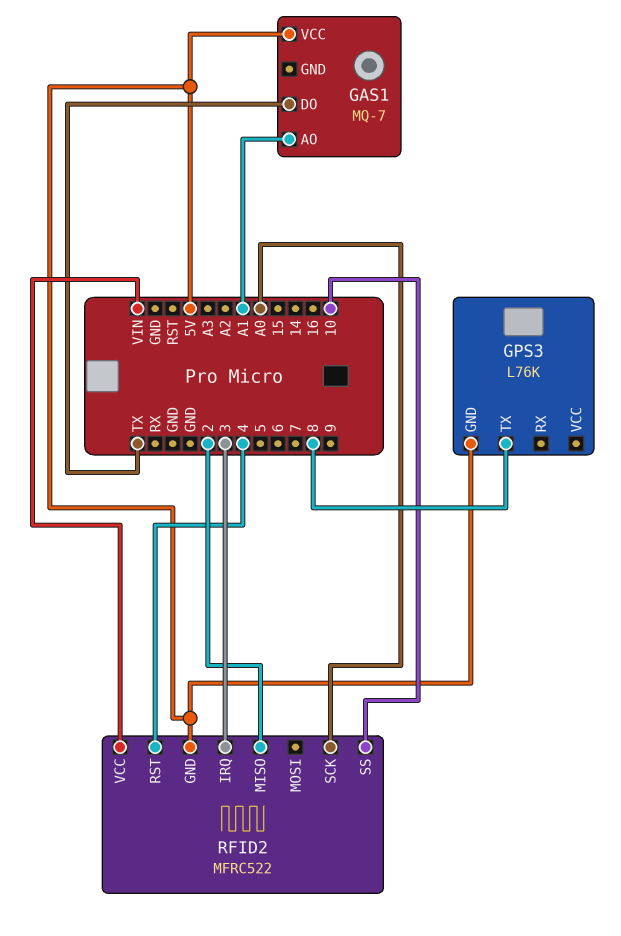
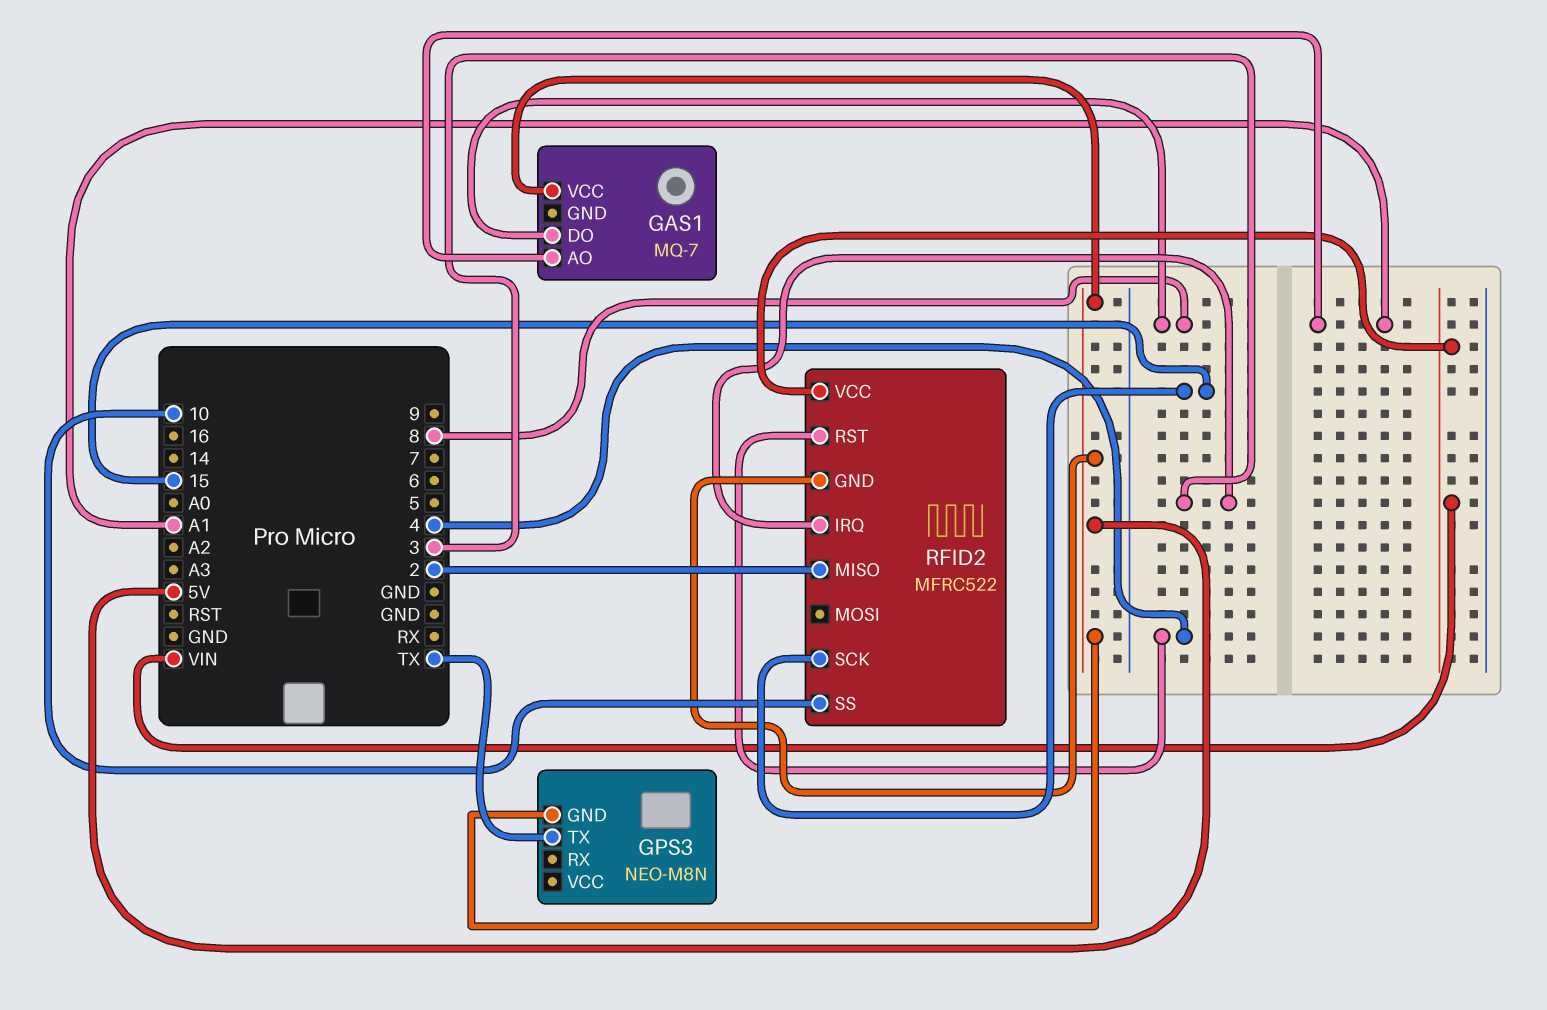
GAS1 pin DO: TX -> 8
GPS3: L76K -> NEO-M8N
GPS3 pin TX: 8 -> TX
RFID2 pin SCK: A0 -> 15

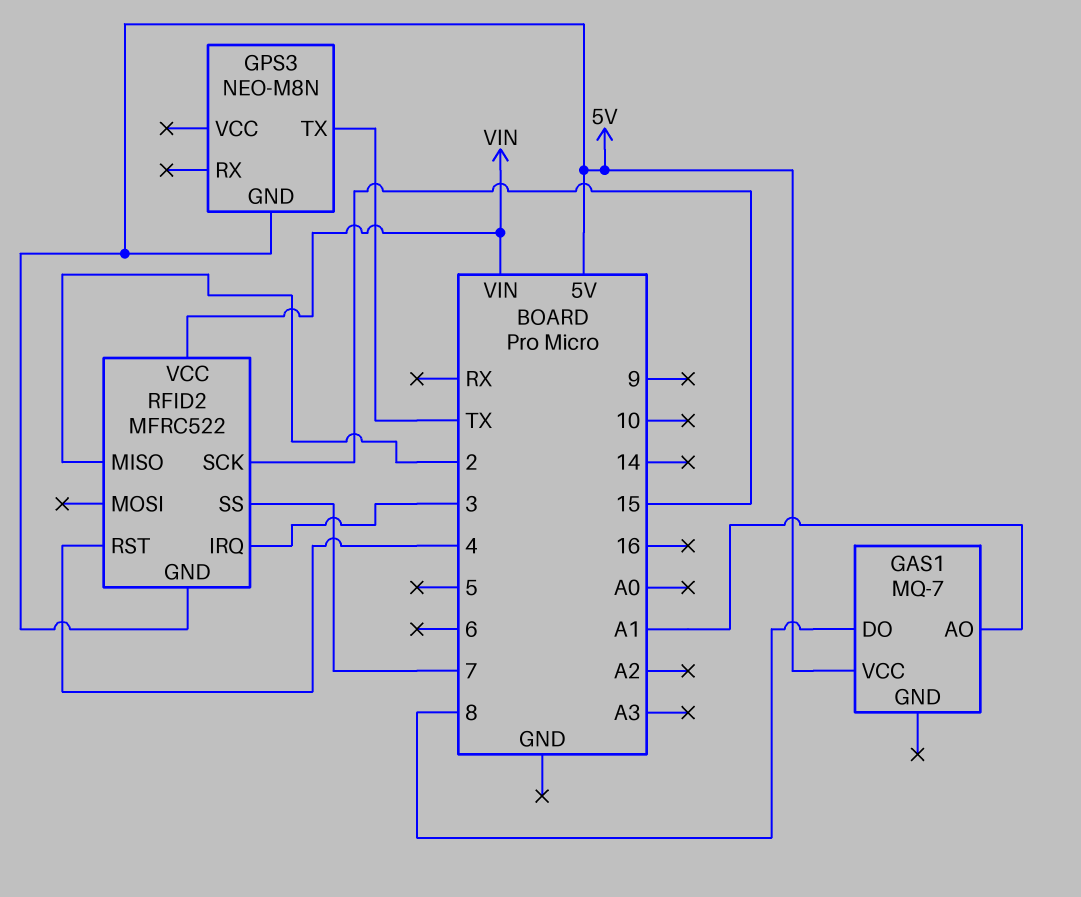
RFID2 pin SS: 10 -> 7

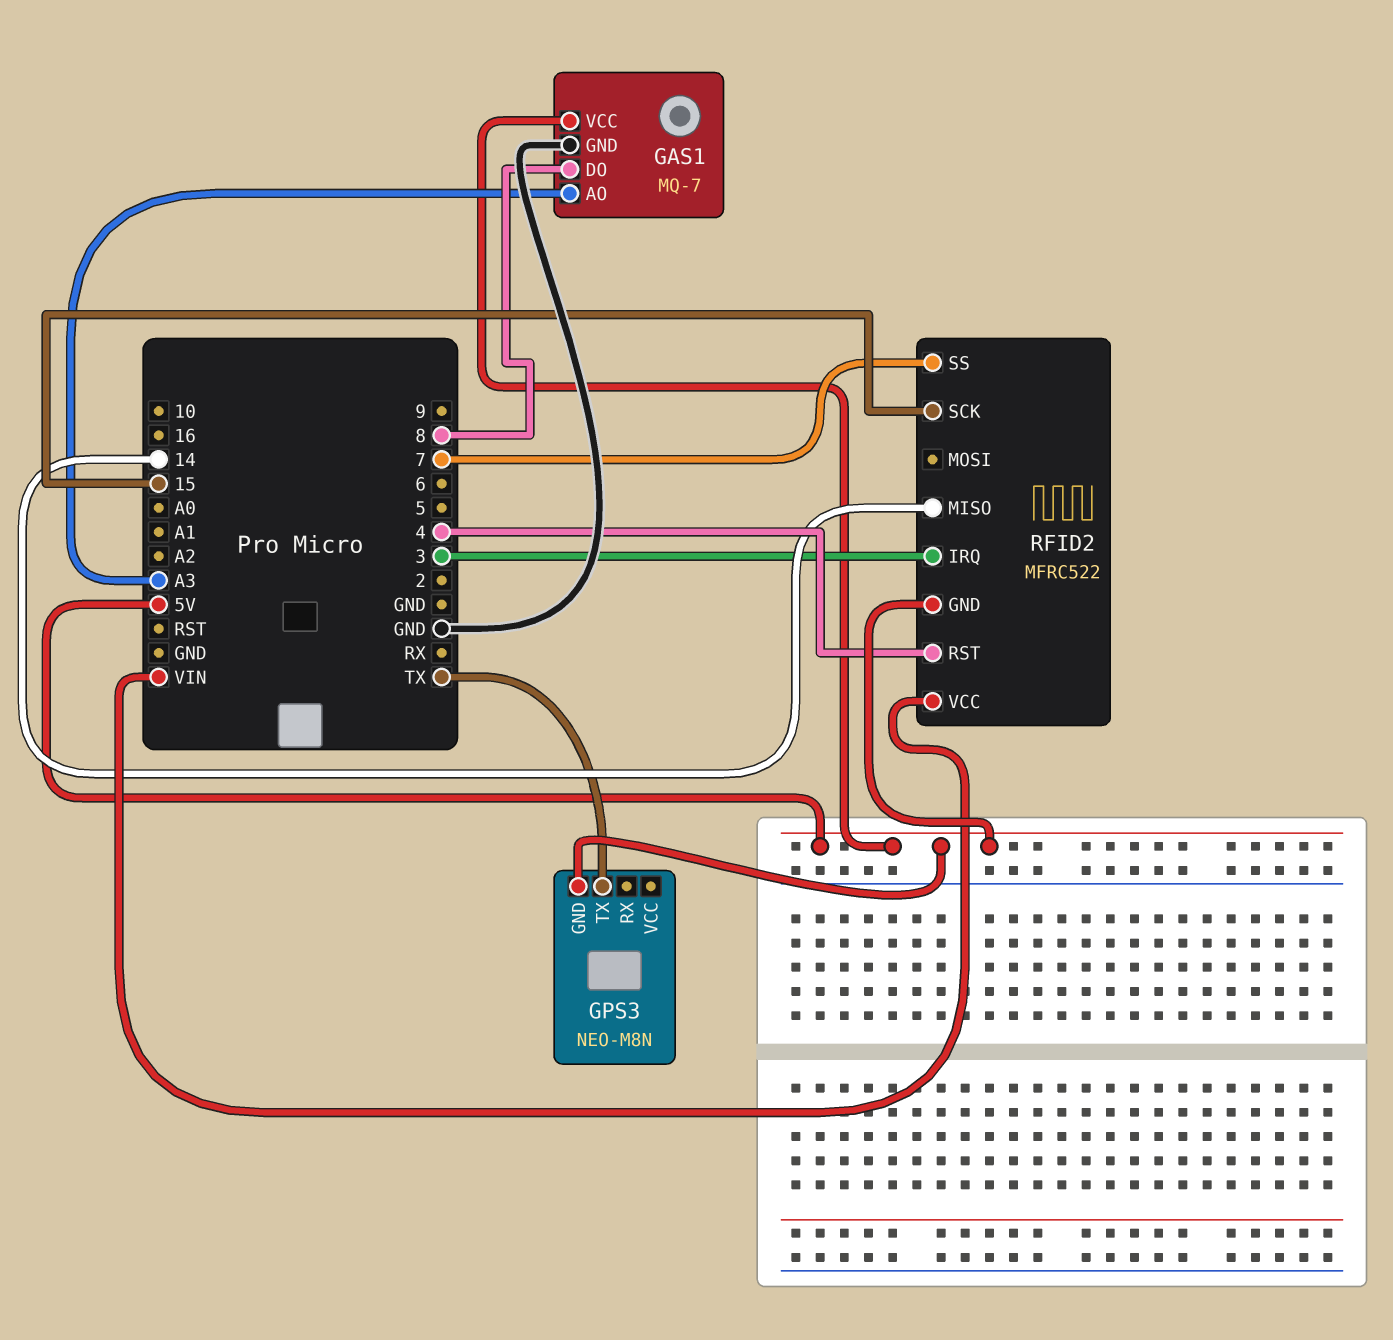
GAS1 pin AO: A1 -> A3
GAS1 pin GND: none -> GND
RFID2 pin MISO: 2 -> 14

